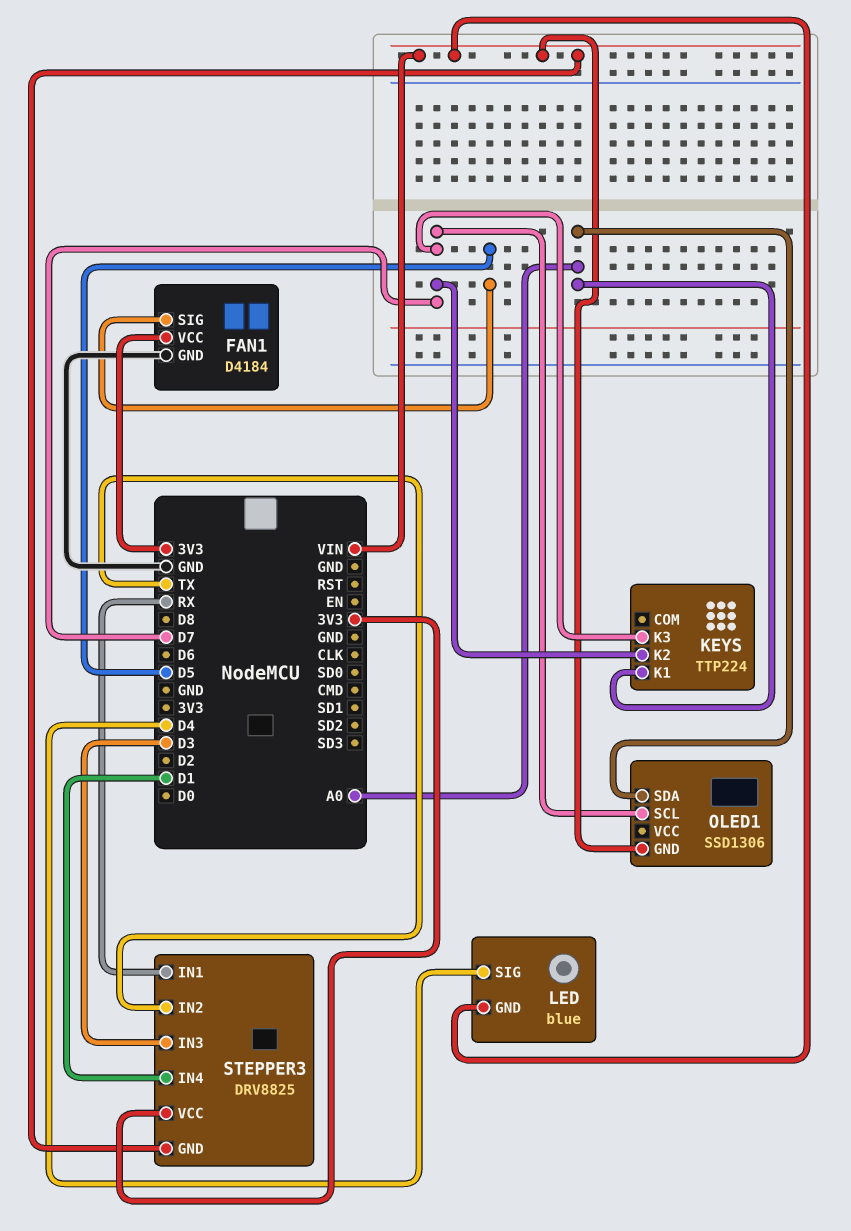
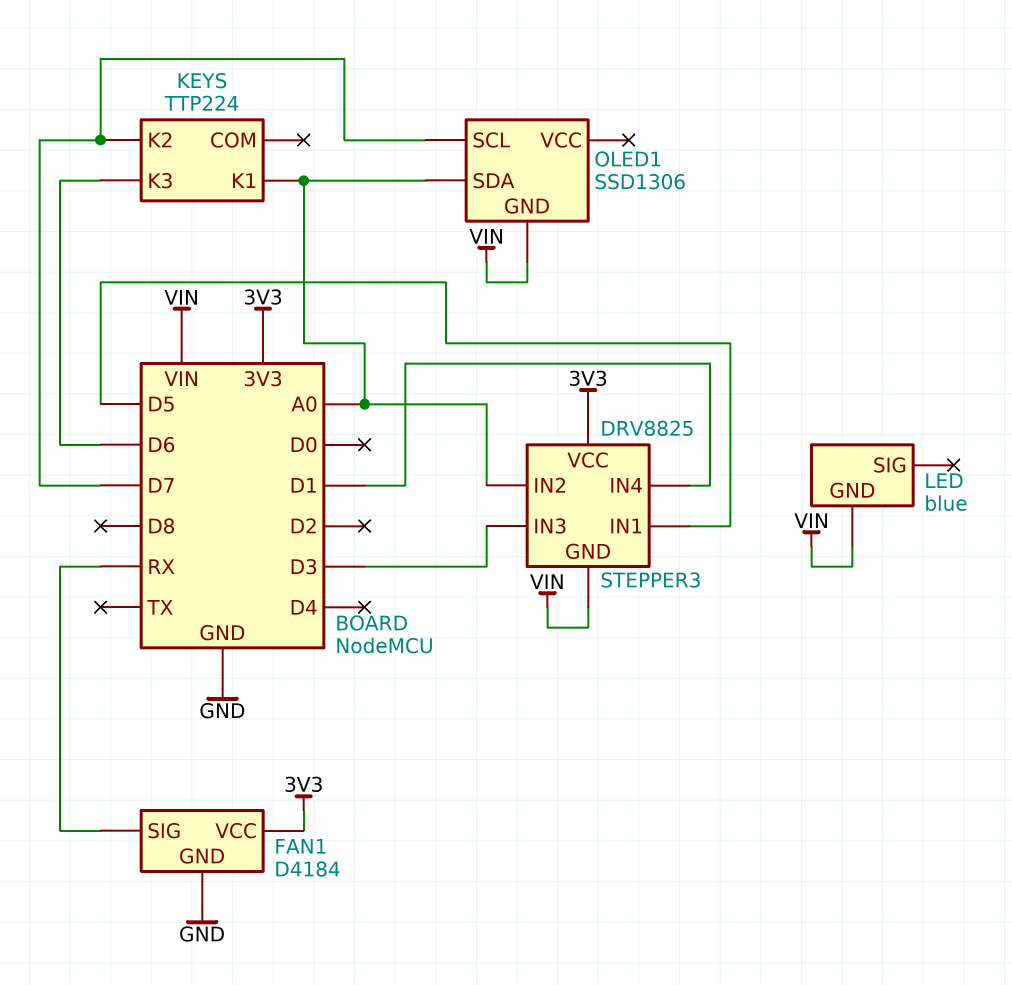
FAN1 pin SIG: D5 -> RX
KEYS pin K3: D7 -> D6
LED pin SIG: D4 -> none
STEPPER3 pin IN1: RX -> D5
STEPPER3 pin IN2: TX -> A0

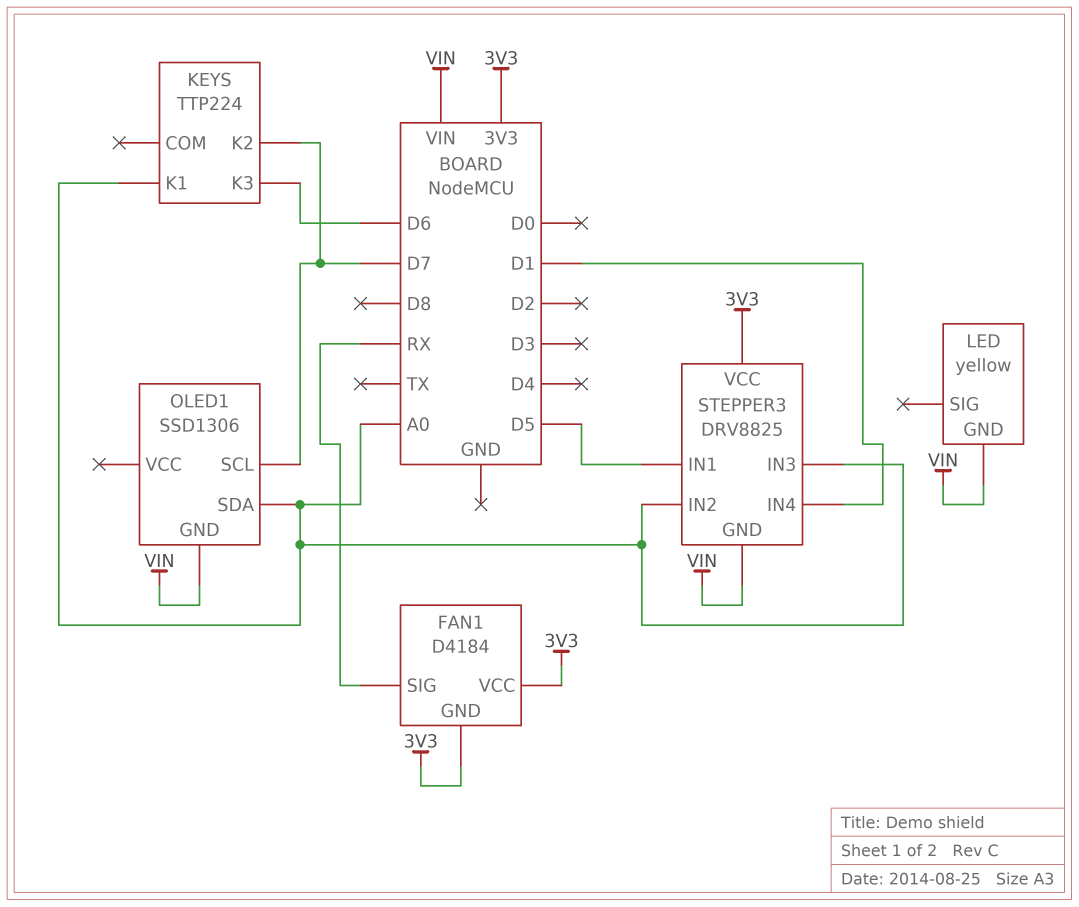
FAN1 pin GND: GND -> 3V3
LED: blue -> yellow
STEPPER3 pin IN3: D3 -> A0

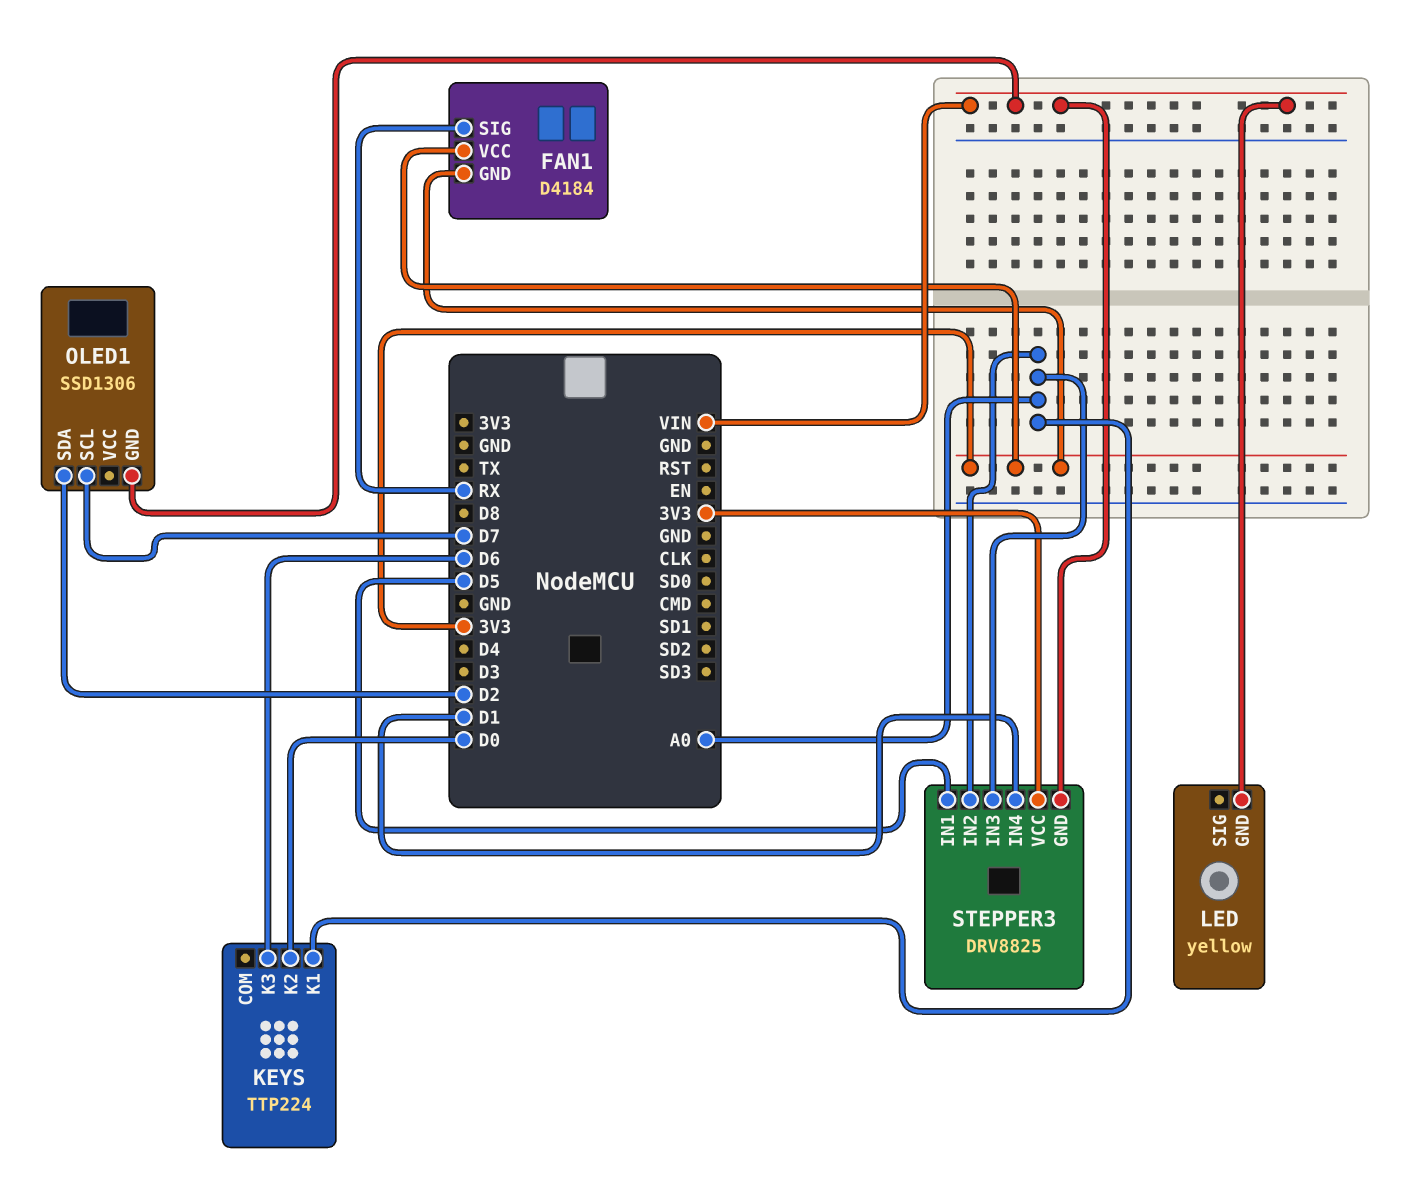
KEYS pin K2: D7 -> D0
OLED1 pin SDA: A0 -> D2

